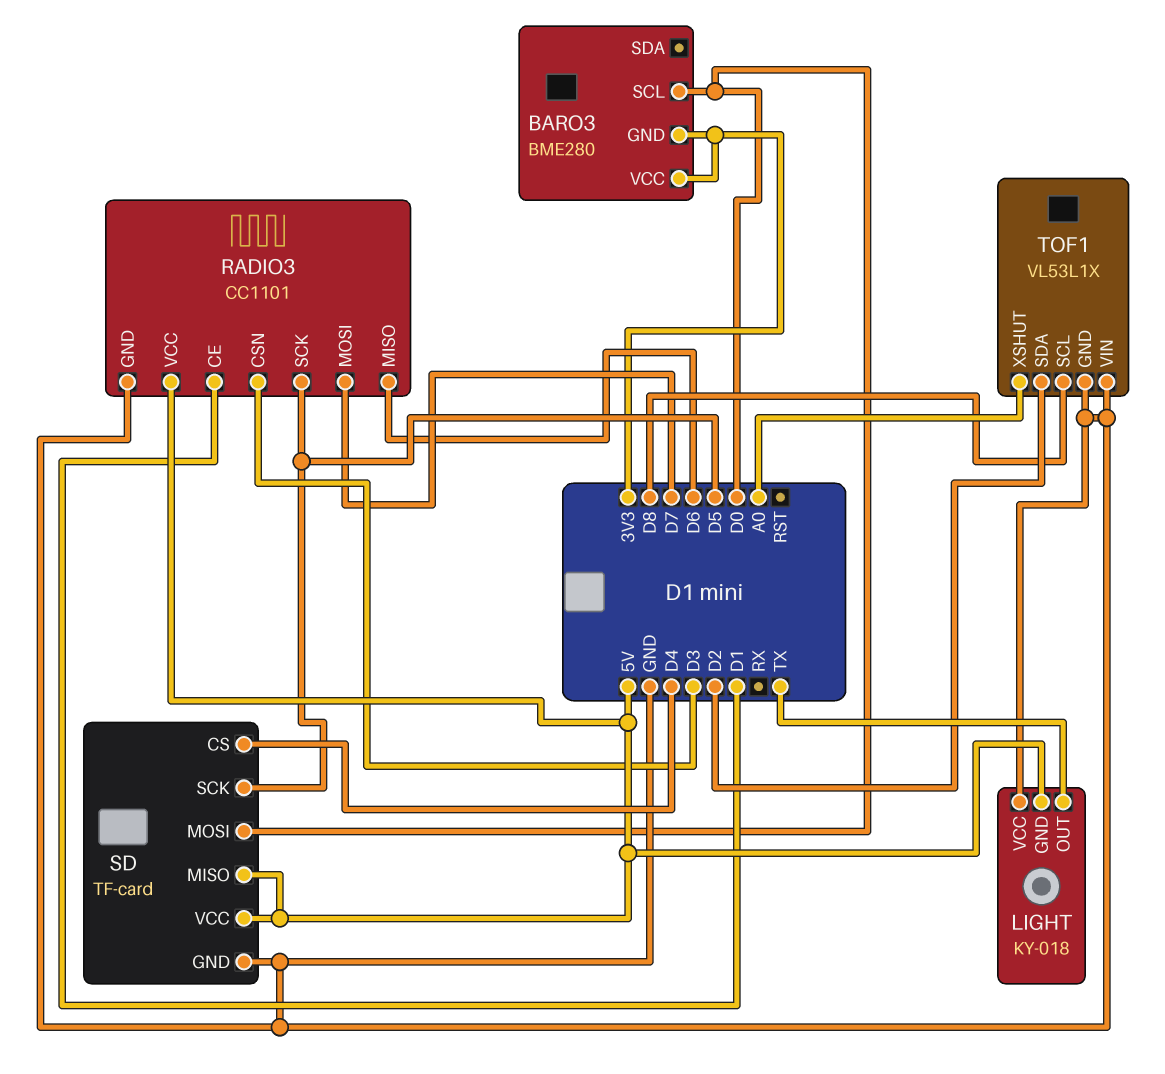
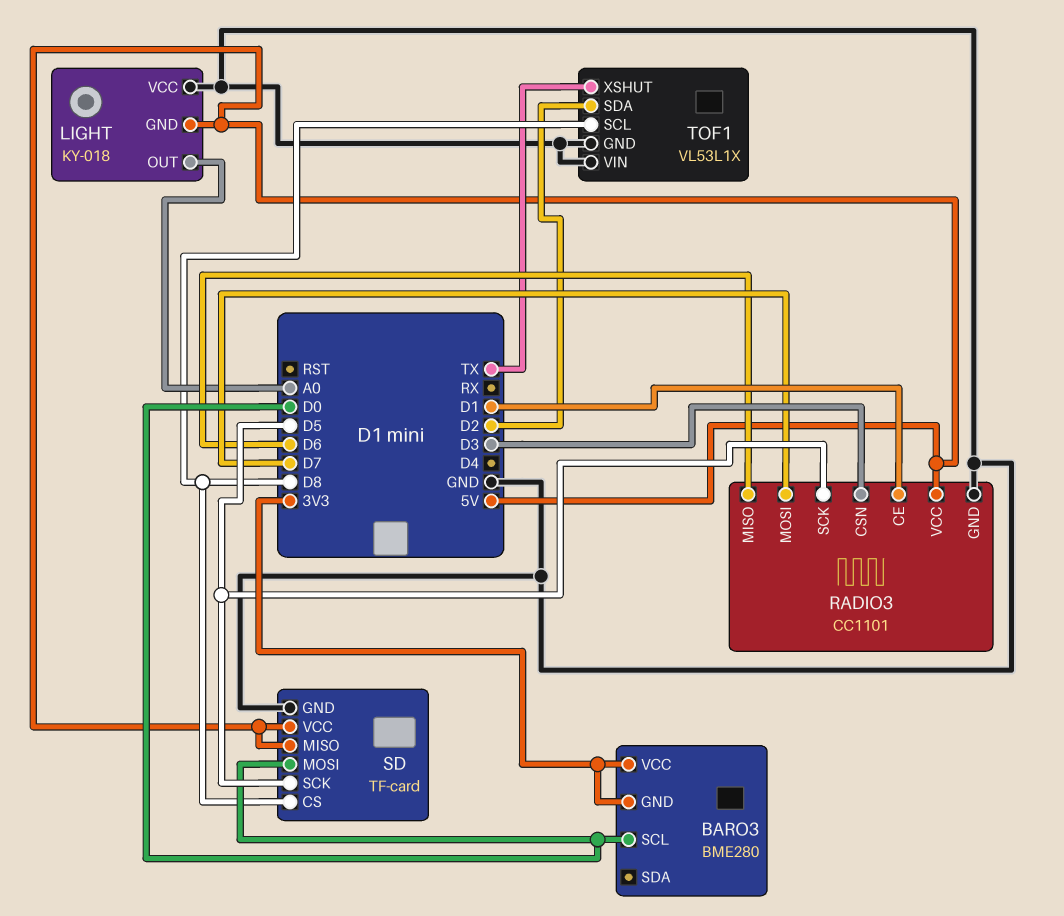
LIGHT pin OUT: TX -> A0
SD pin CS: D4 -> D8
TOF1 pin XSHUT: A0 -> TX

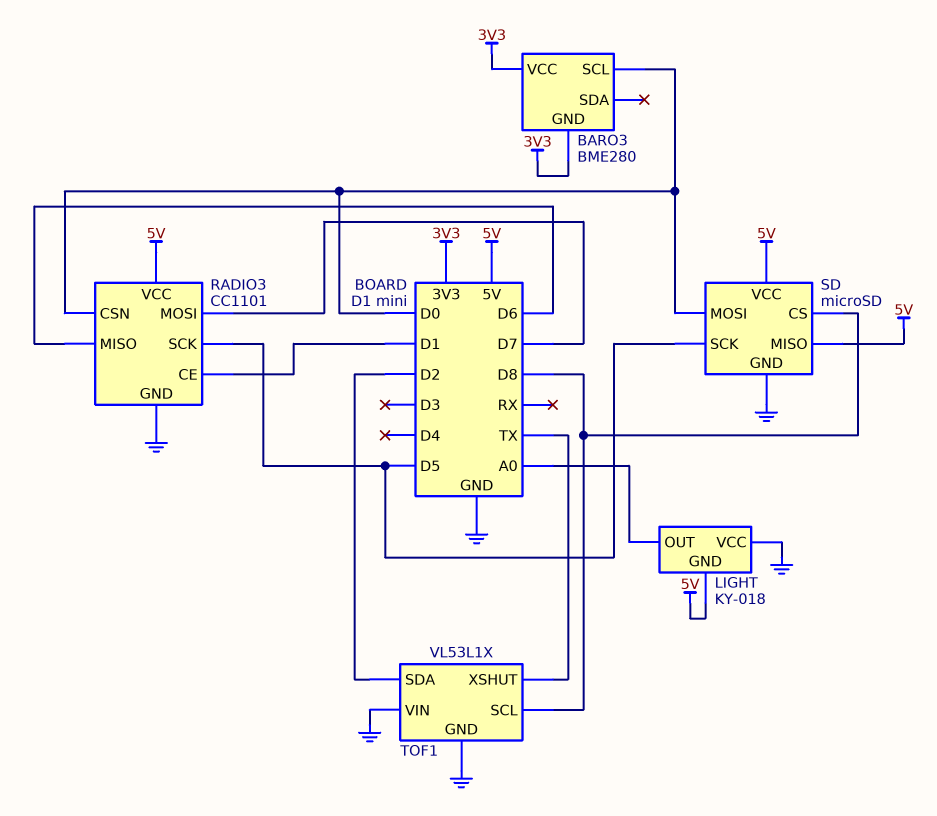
RADIO3 pin CSN: D3 -> D0
SD: TF-card -> microSD

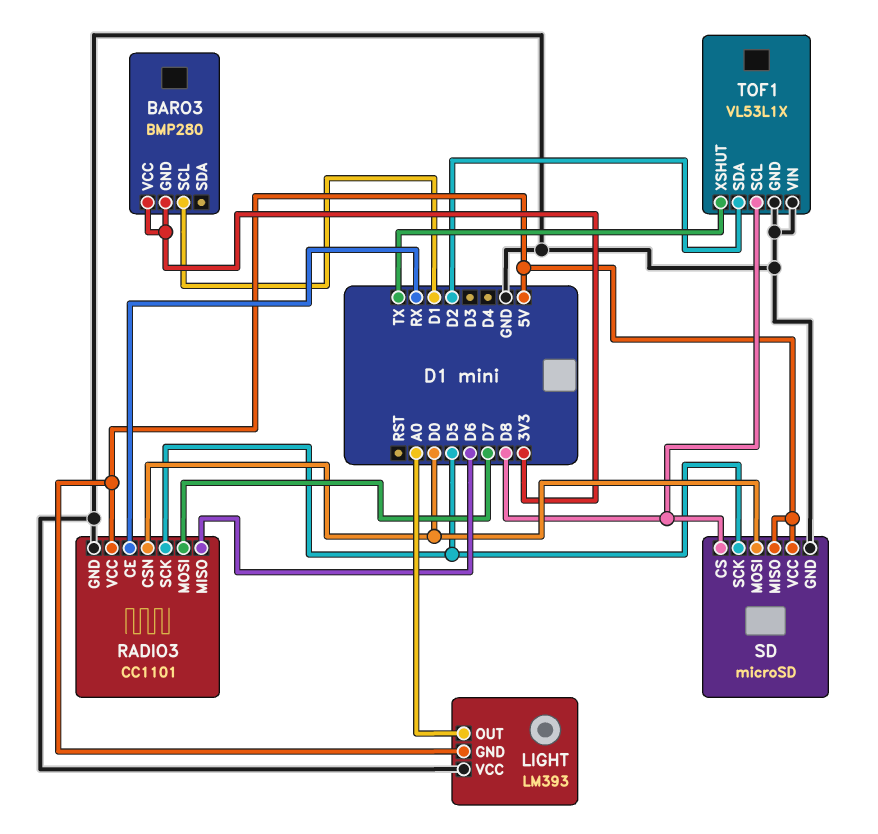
BARO3: BME280 -> BMP280
BARO3 pin SCL: D0 -> D1
LIGHT: KY-018 -> LM393
RADIO3 pin CE: D1 -> RX

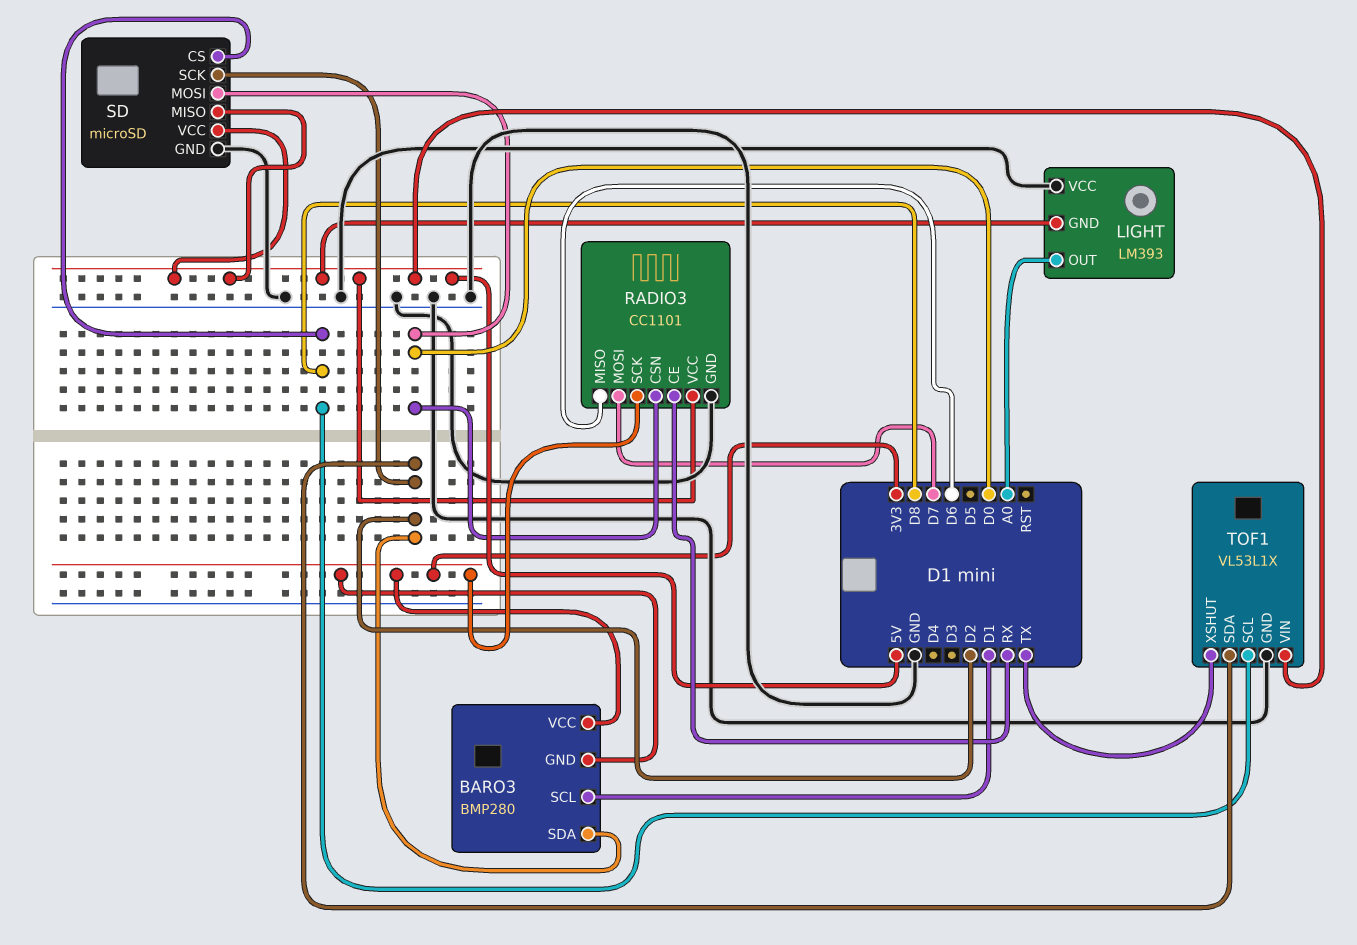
BARO3 pin SDA: none -> D2
RADIO3 pin SCK: D5 -> 3V3
SD pin SCK: D5 -> D2
TOF1 pin VIN: GND -> 5V

